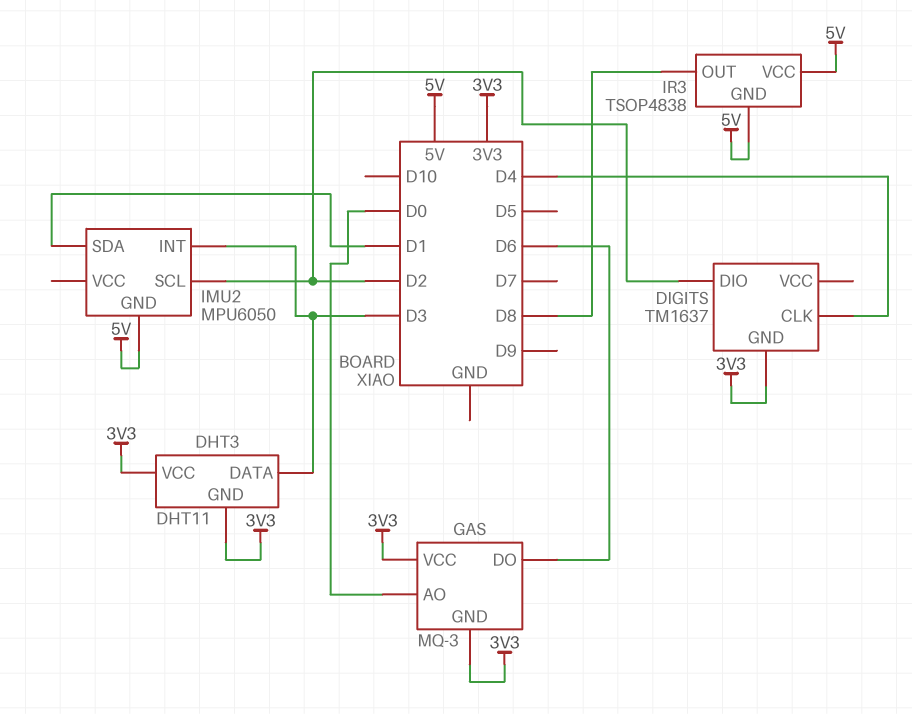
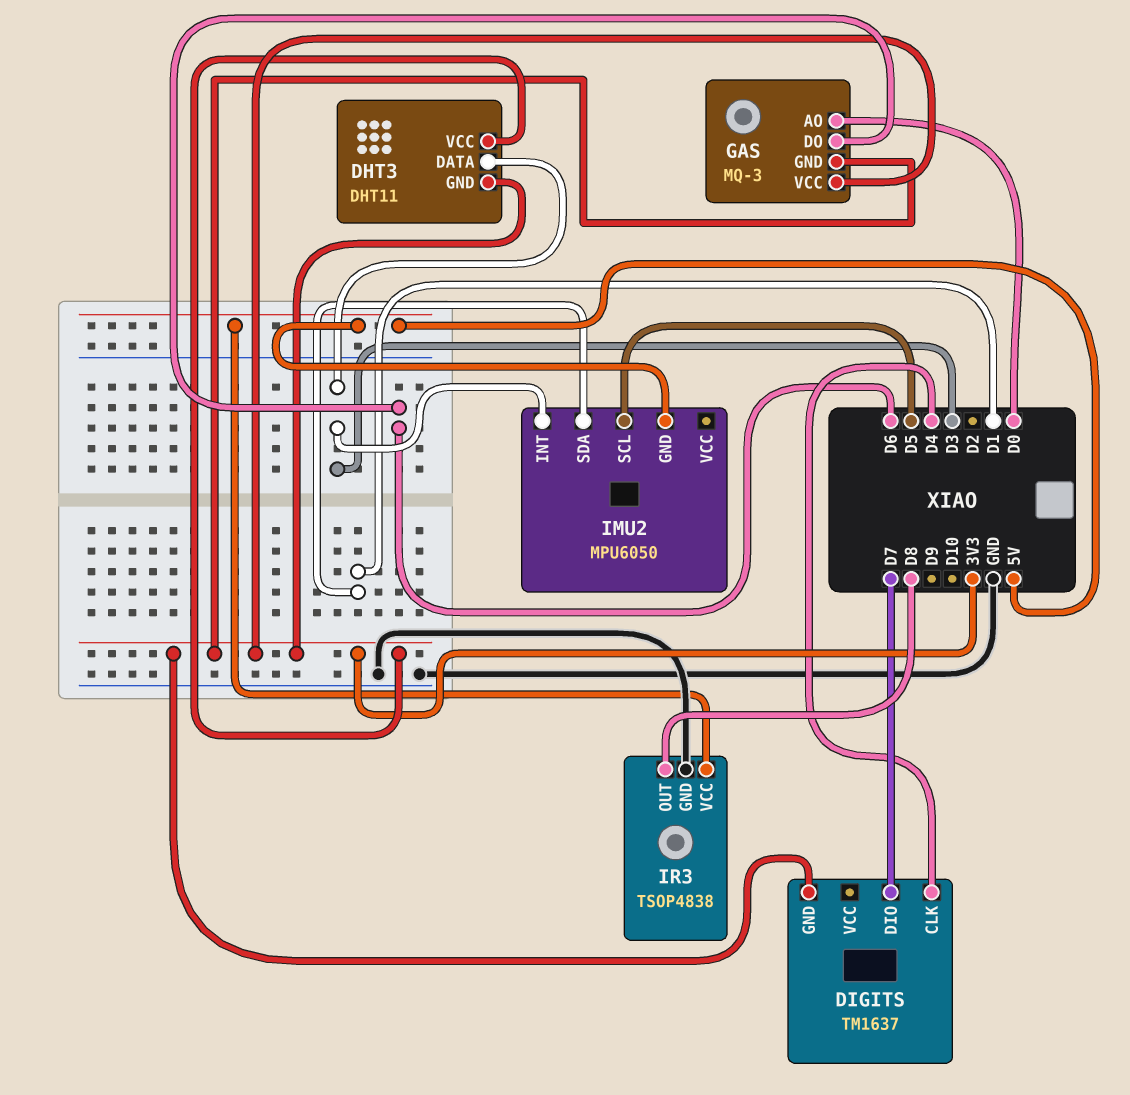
DIGITS pin DIO: D2 -> D7
IMU2 pin SCL: D2 -> D5
IR3 pin GND: 5V -> GND

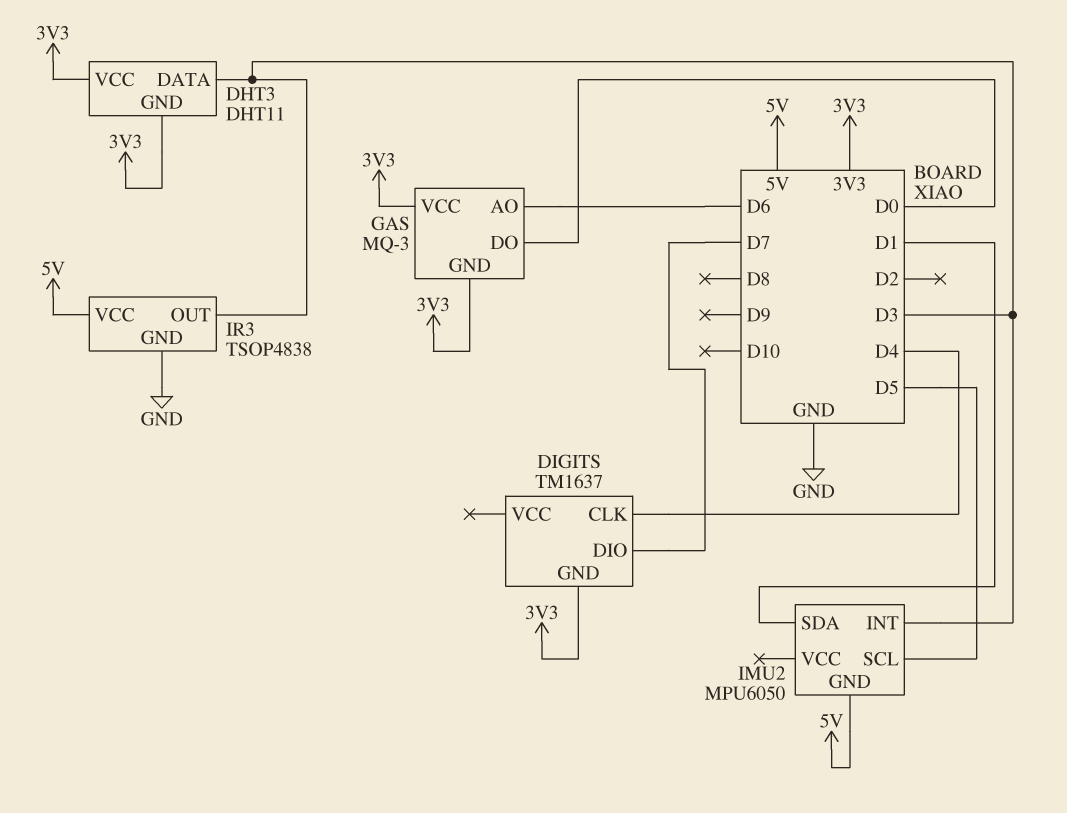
GAS pin AO: D0 -> D6
GAS pin DO: D6 -> D0
IR3 pin OUT: D8 -> D3

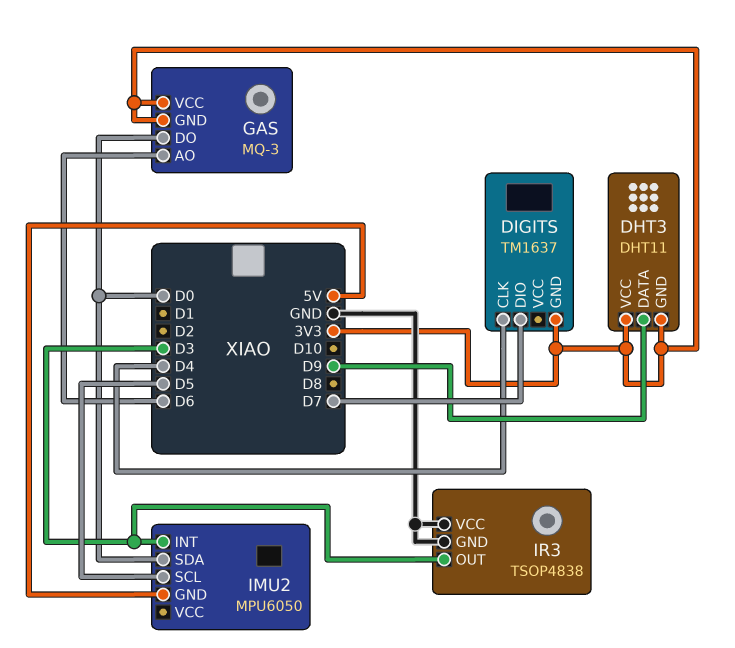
DHT3 pin DATA: D3 -> D9
IMU2 pin SDA: D1 -> D0
IR3 pin VCC: 5V -> GND

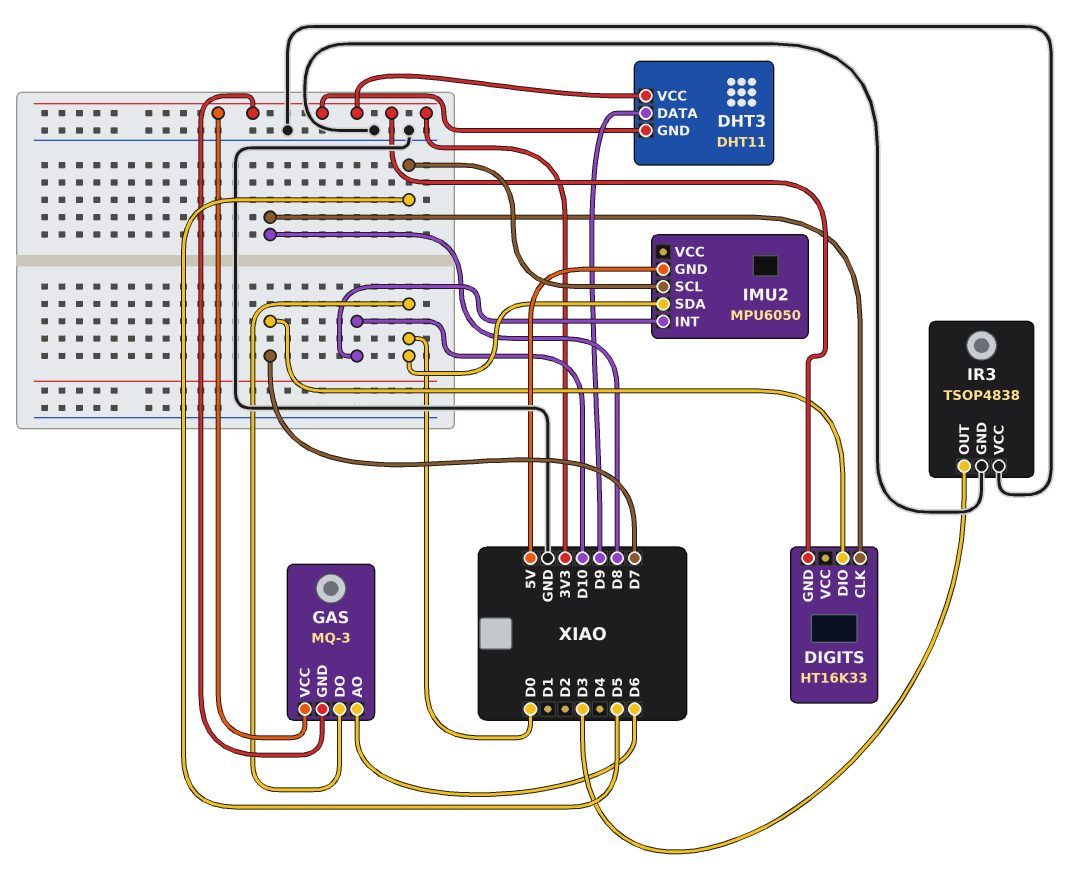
DIGITS: TM1637 -> HT16K33
DIGITS pin CLK: D4 -> D8
IMU2 pin INT: D3 -> D10

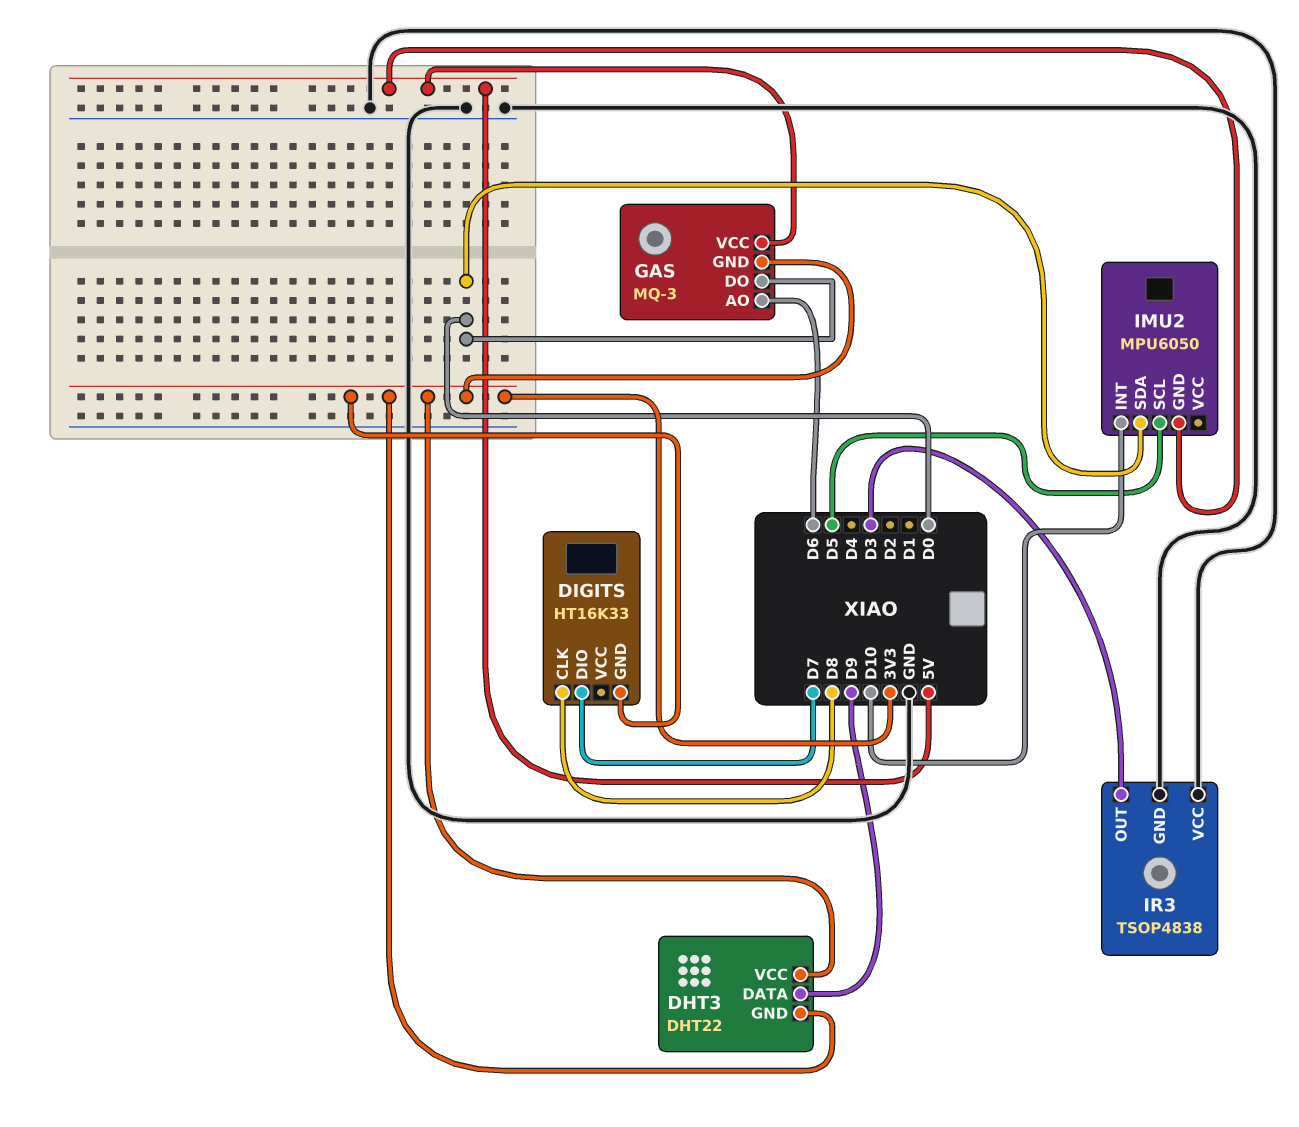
DHT3: DHT11 -> DHT22
GAS pin VCC: 3V3 -> 5V

